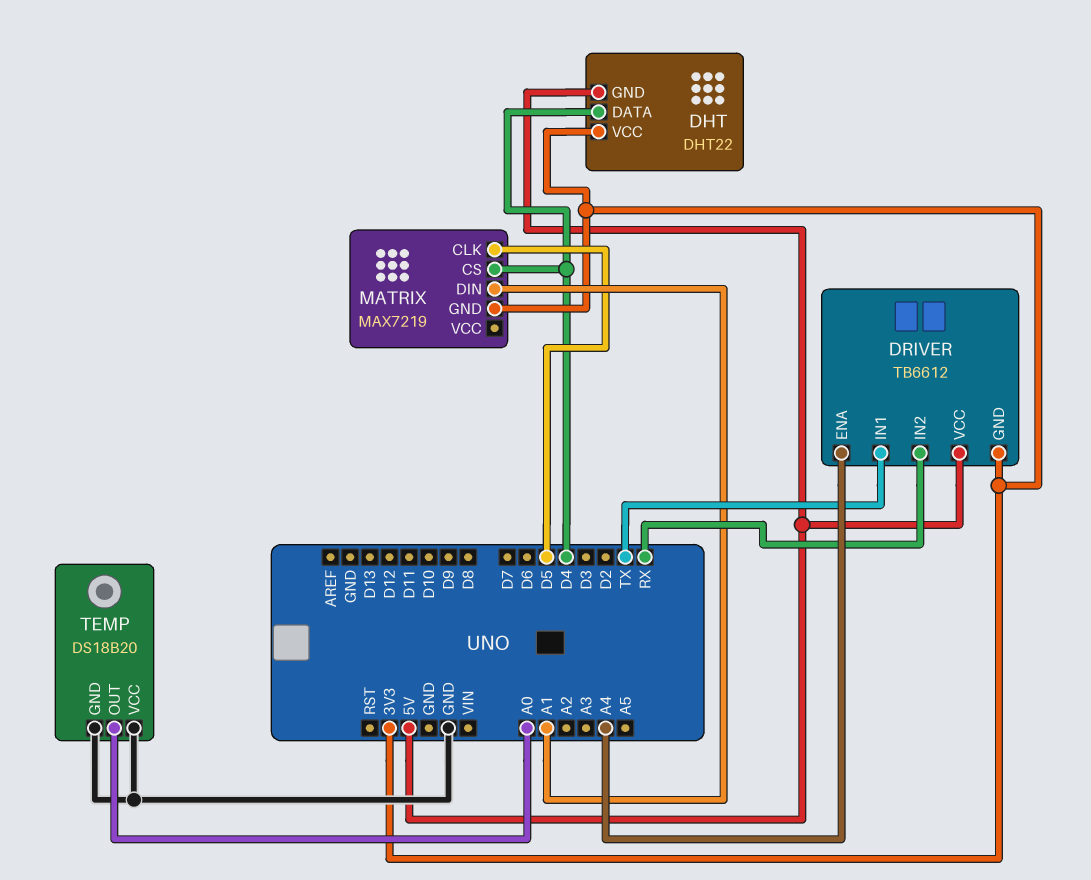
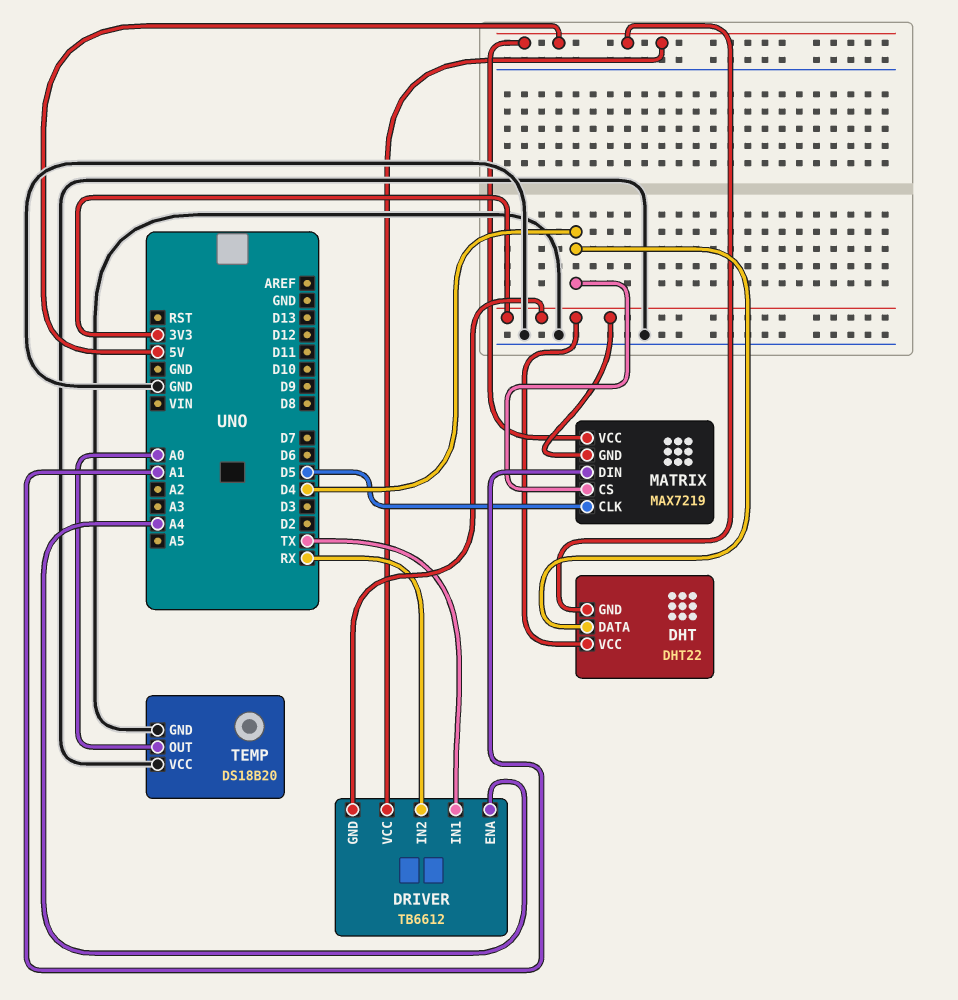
MATRIX pin VCC: none -> 5V

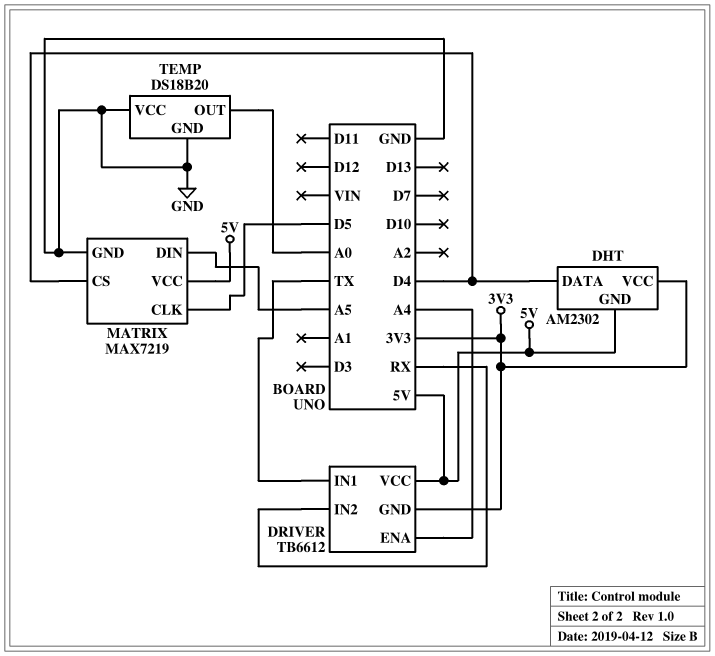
DHT: DHT22 -> AM2302
MATRIX pin DIN: A1 -> A5
MATRIX pin GND: 3V3 -> GND

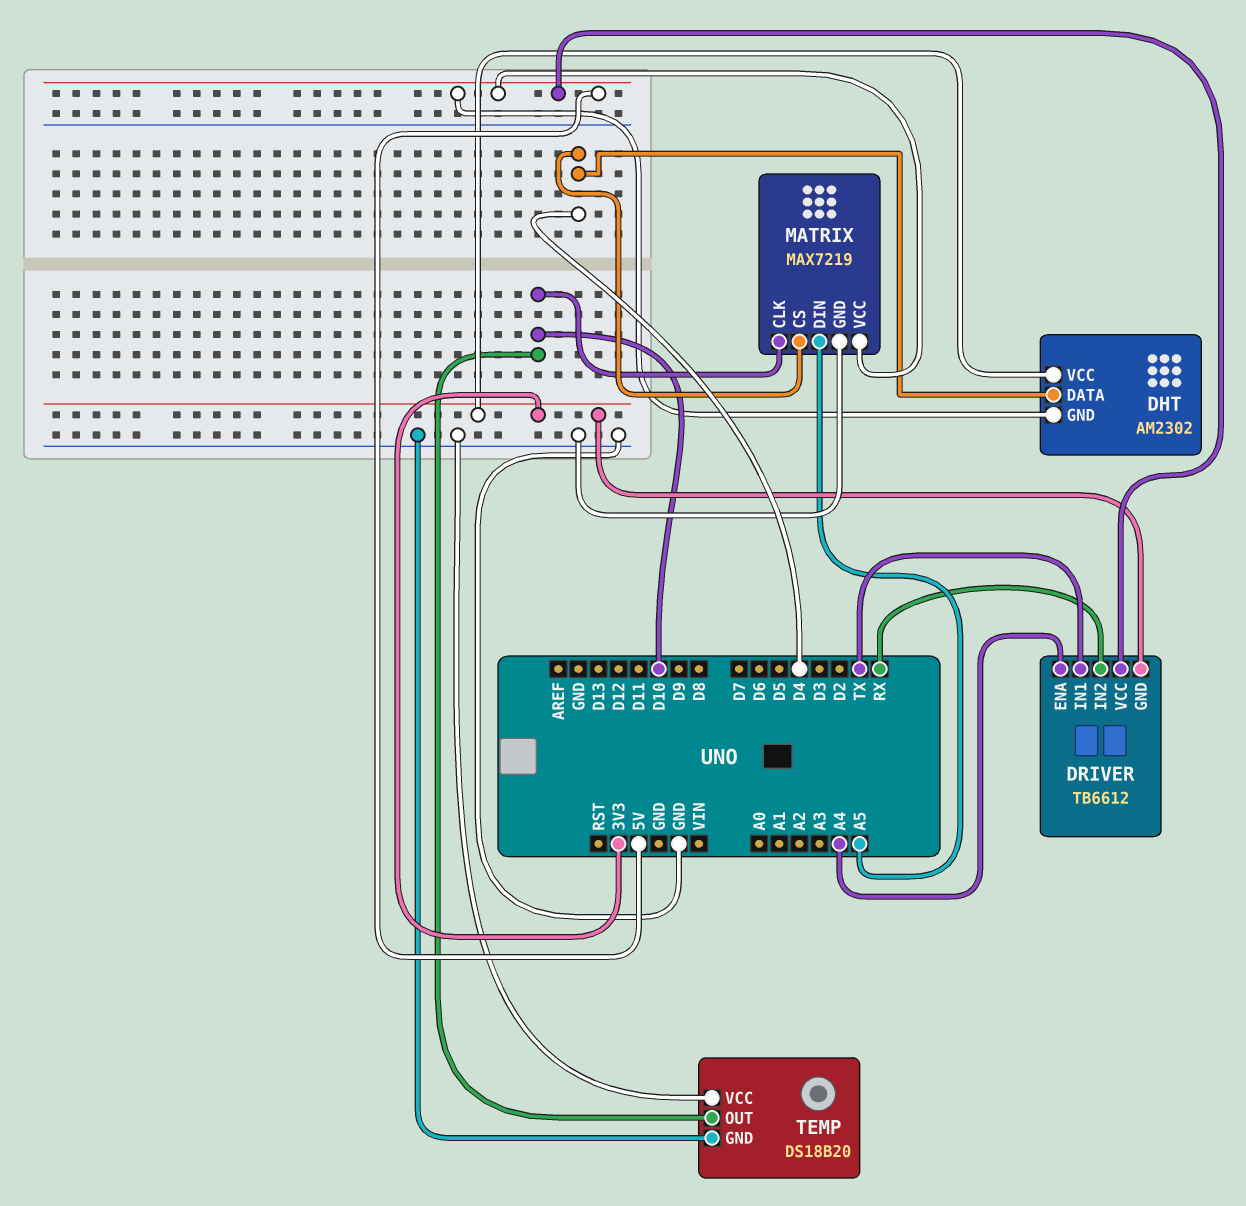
MATRIX pin CLK: D5 -> D10
TEMP pin OUT: A0 -> D10

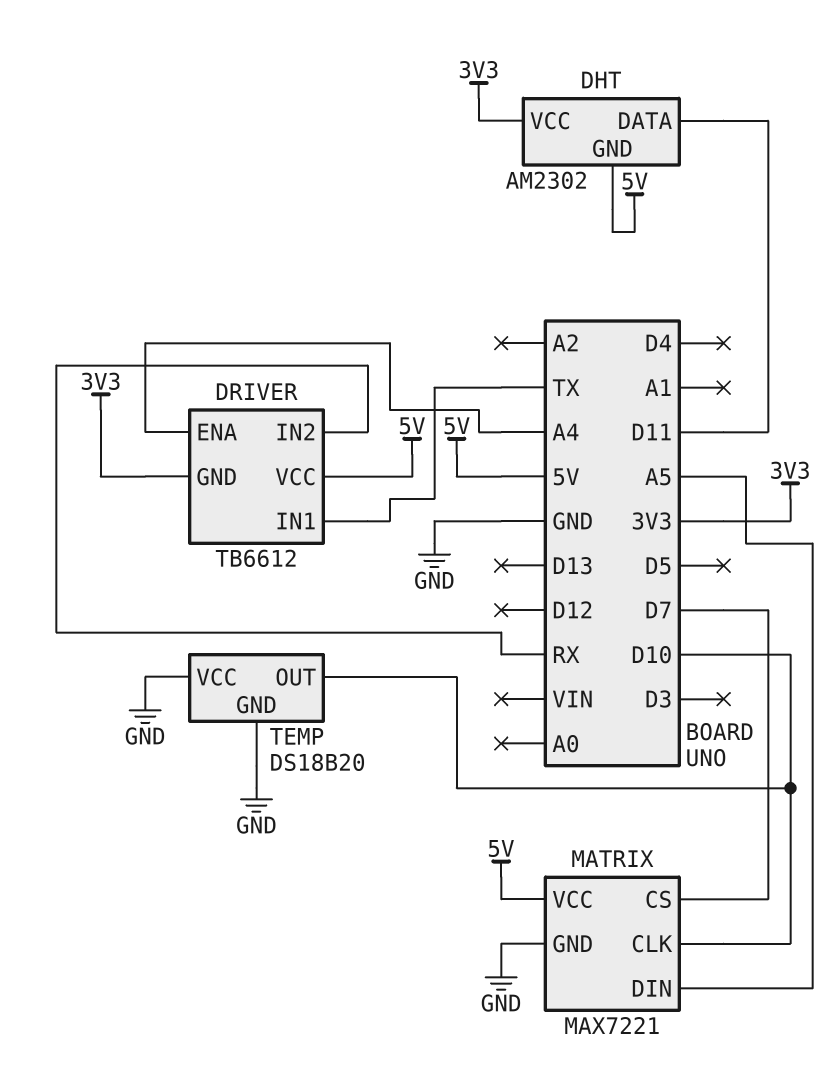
DHT pin DATA: D4 -> D11
MATRIX: MAX7219 -> MAX7221
MATRIX pin CS: D4 -> D7

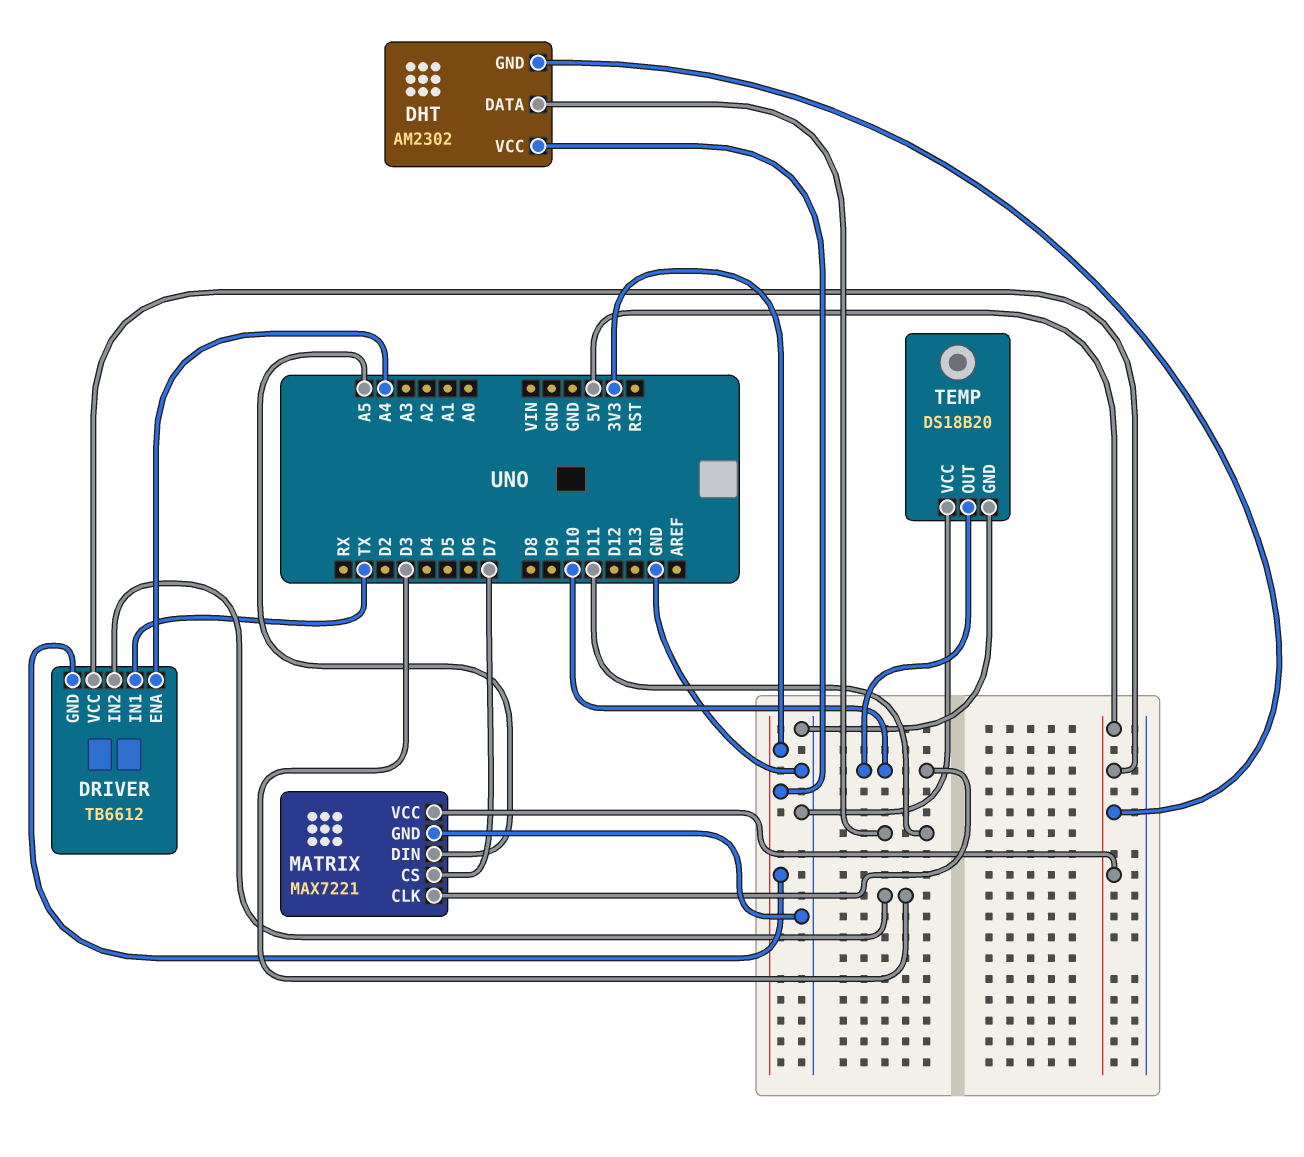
DRIVER pin IN2: RX -> D3

